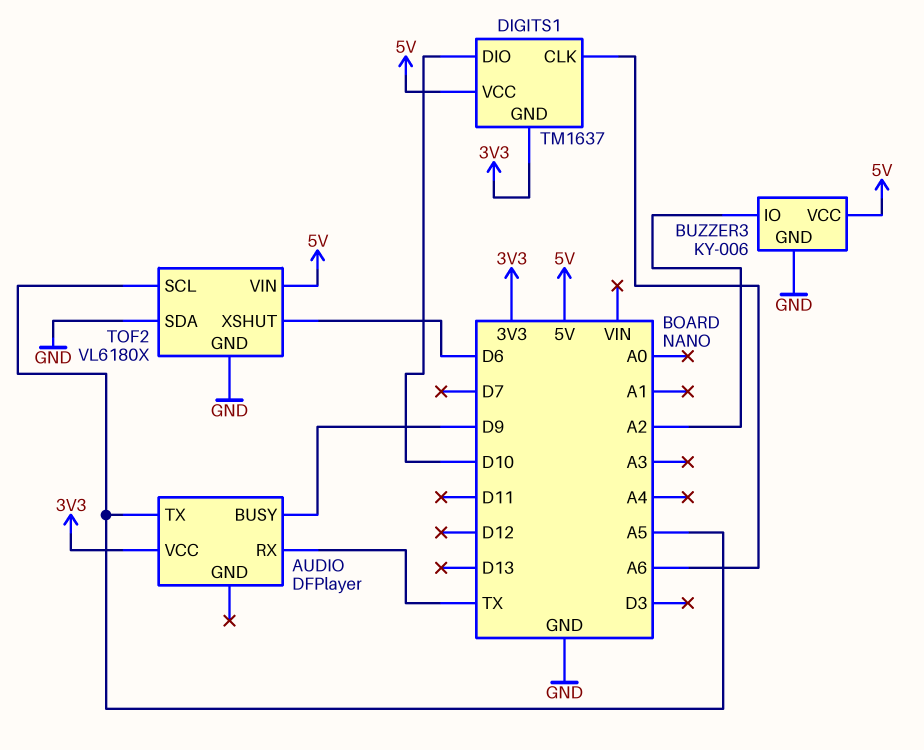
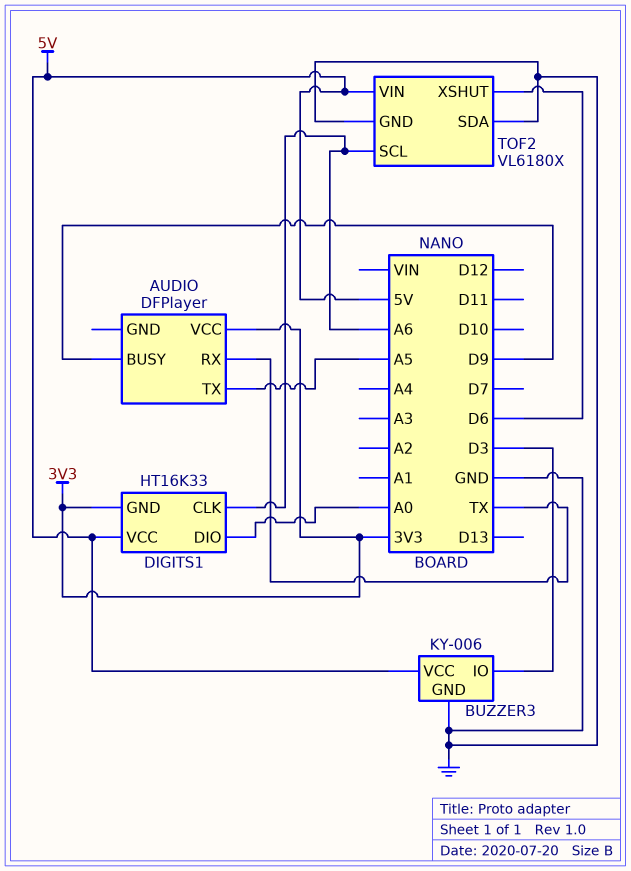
BUZZER3 pin IO: A2 -> D3
DIGITS1: TM1637 -> HT16K33
DIGITS1 pin DIO: D10 -> A0
TOF2 pin SCL: A5 -> A6

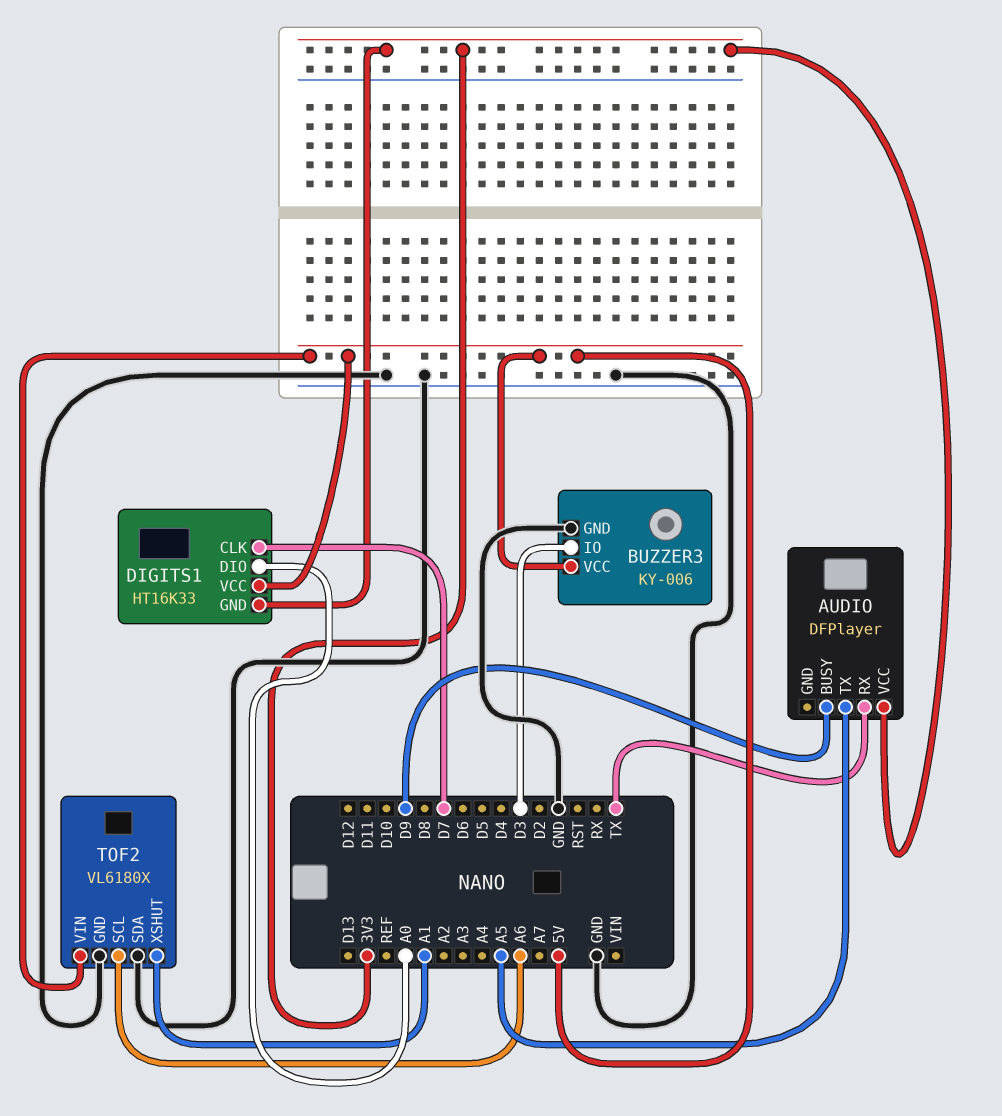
DIGITS1 pin CLK: A6 -> D7
TOF2 pin XSHUT: D6 -> A1

